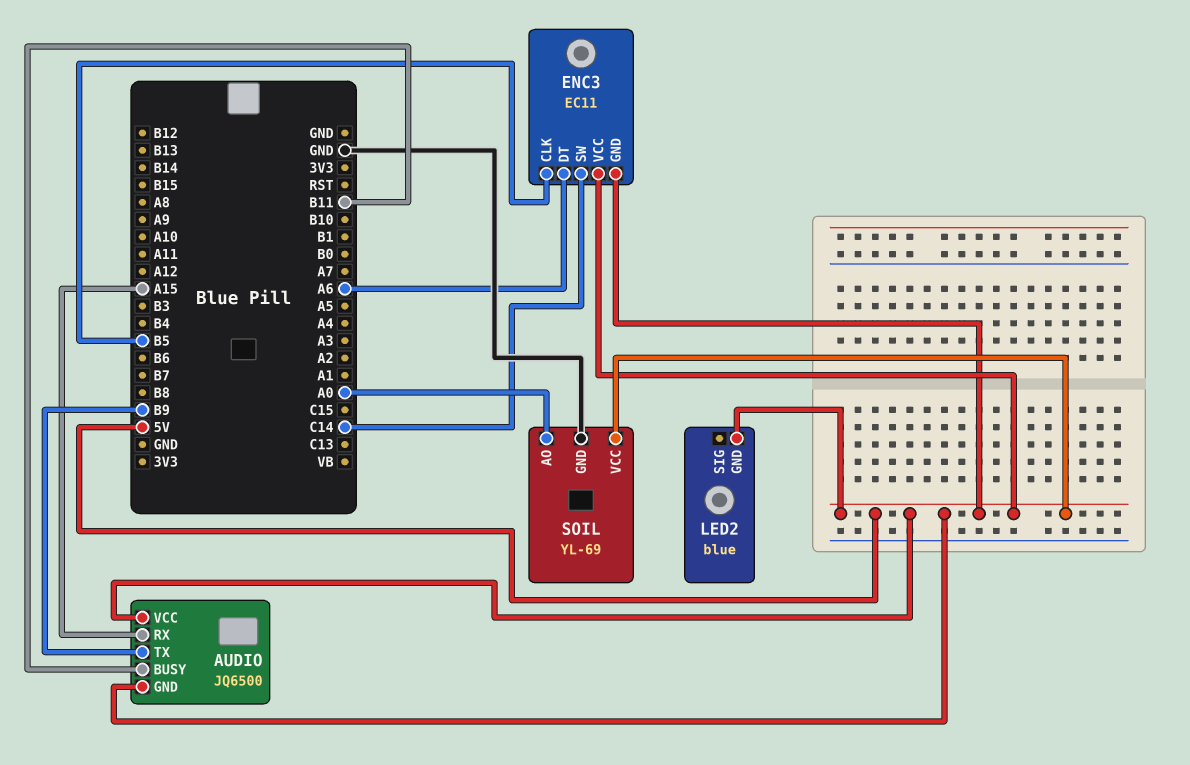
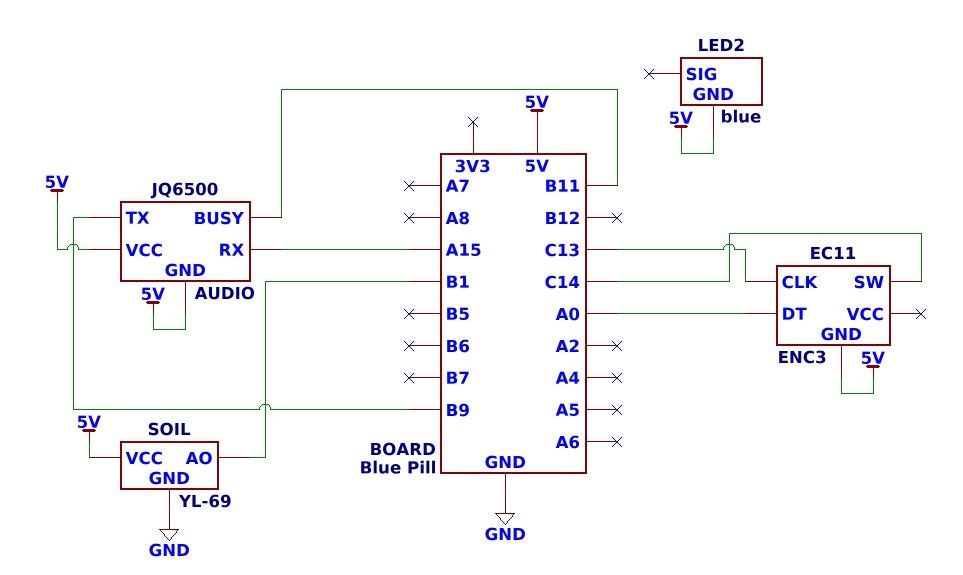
ENC3 pin CLK: B5 -> C13
ENC3 pin DT: A6 -> A0
ENC3 pin VCC: 5V -> none
SOIL pin AO: A0 -> B1

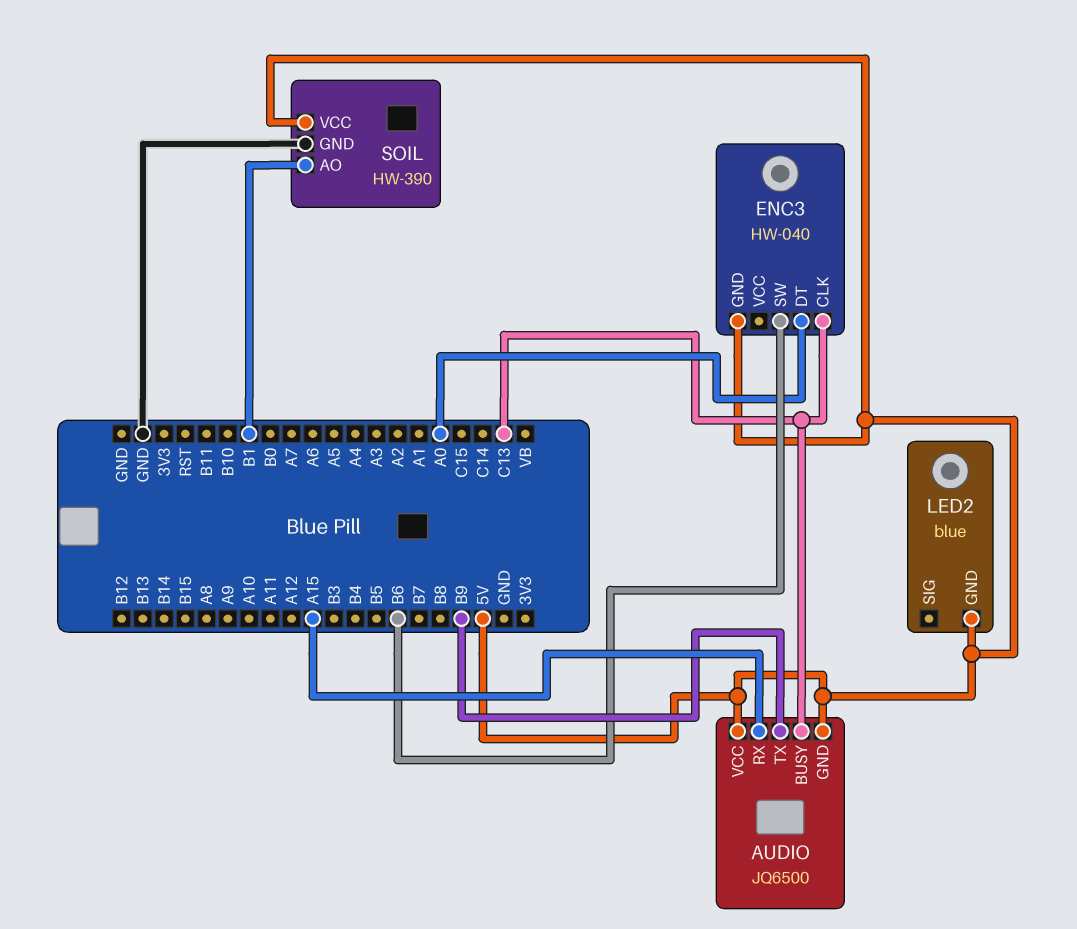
AUDIO pin BUSY: B11 -> C13
ENC3: EC11 -> HW-040
ENC3 pin SW: C14 -> B6
SOIL: YL-69 -> HW-390

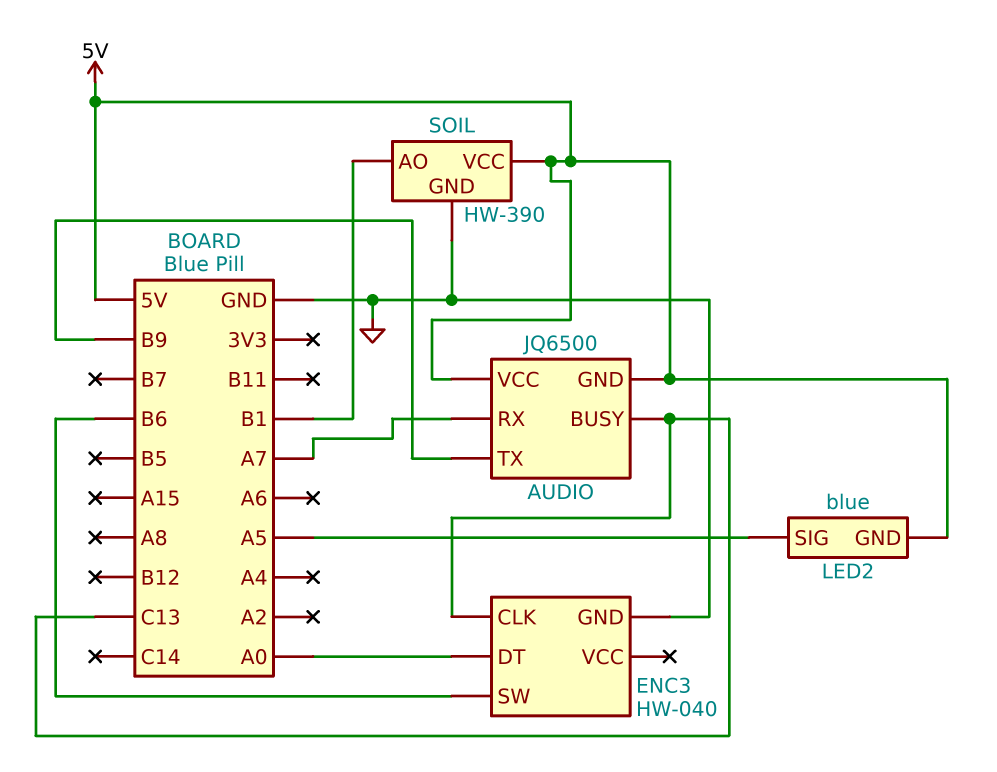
AUDIO pin RX: A15 -> A7
ENC3 pin GND: 5V -> GND
LED2 pin SIG: none -> A5

